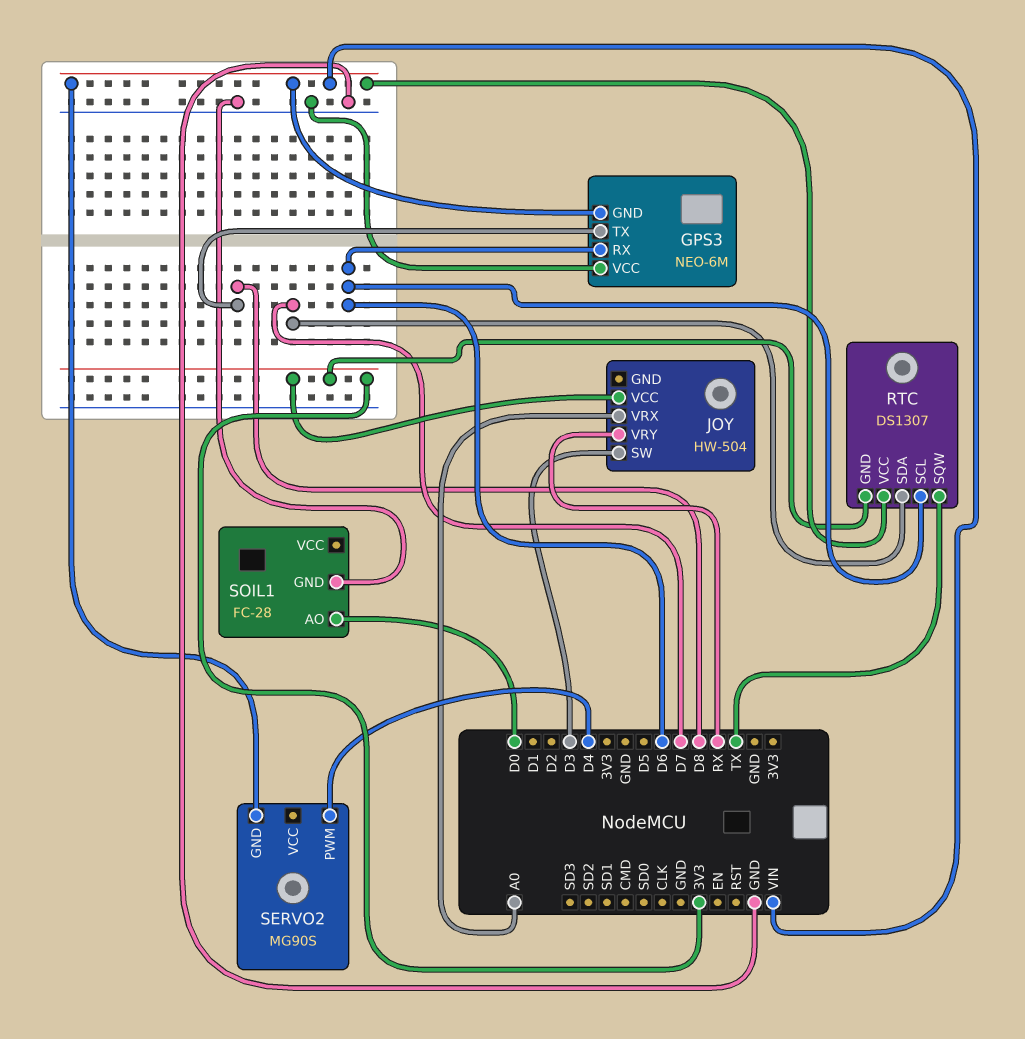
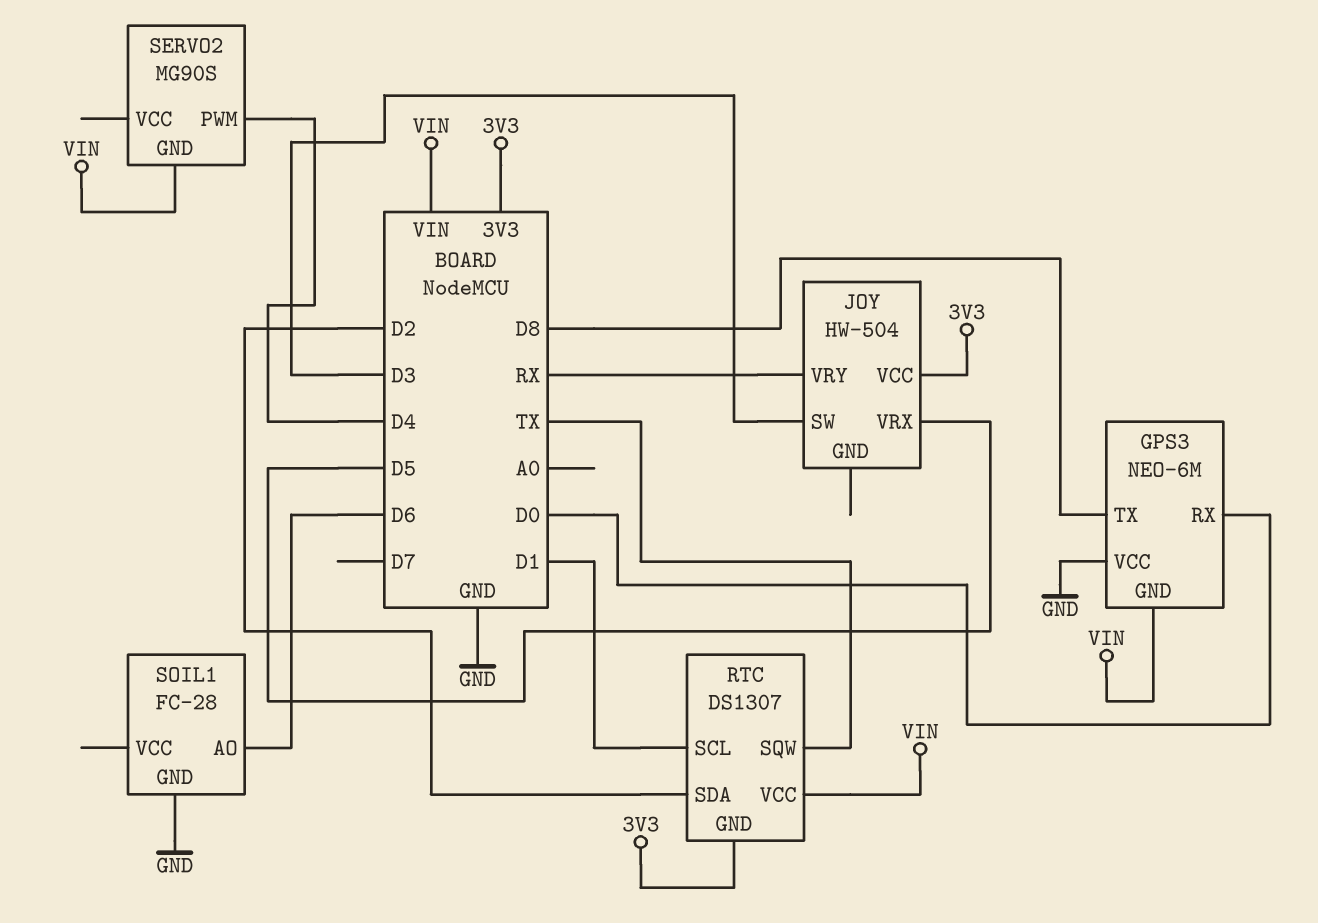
GPS3 pin RX: D6 -> D0
JOY pin VRX: A0 -> D5
RTC pin SCL: D6 -> D1
RTC pin SDA: D7 -> D2
SOIL1 pin AO: D0 -> D6

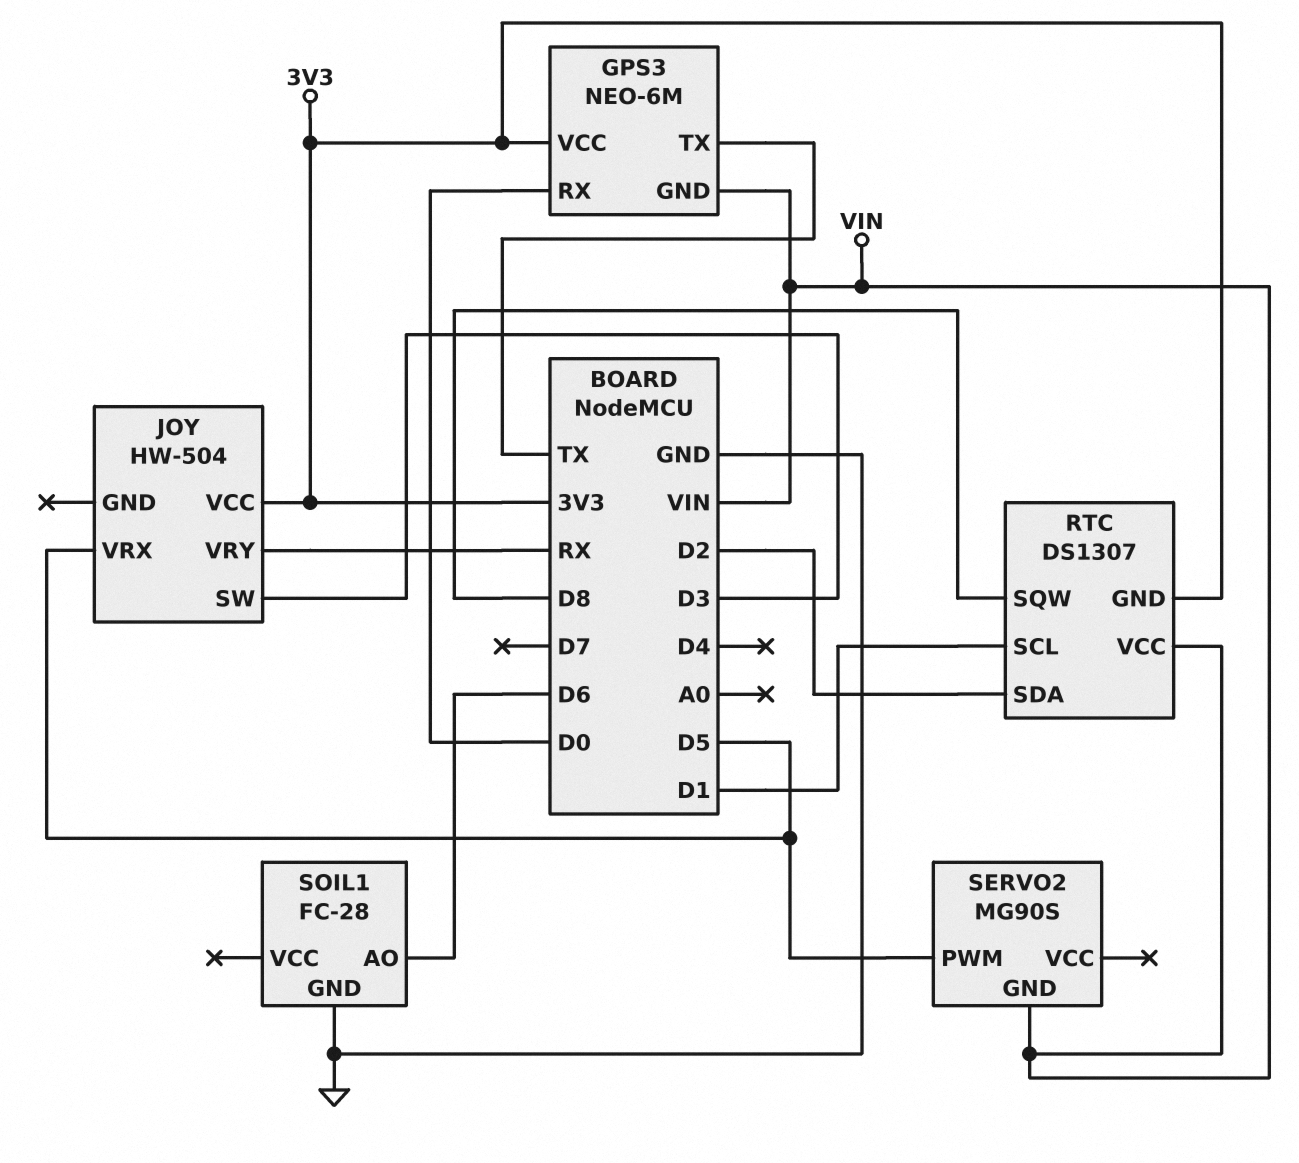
GPS3 pin TX: D8 -> TX
GPS3 pin VCC: GND -> 3V3
RTC pin SQW: TX -> D8
SERVO2 pin PWM: D4 -> D5

